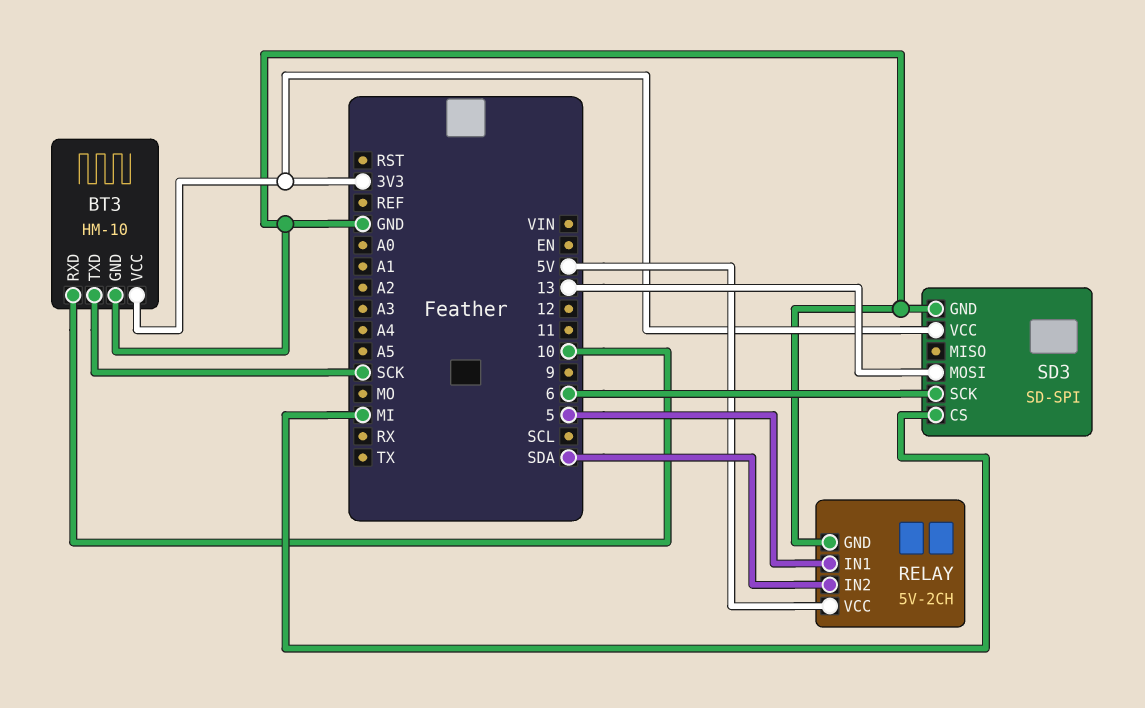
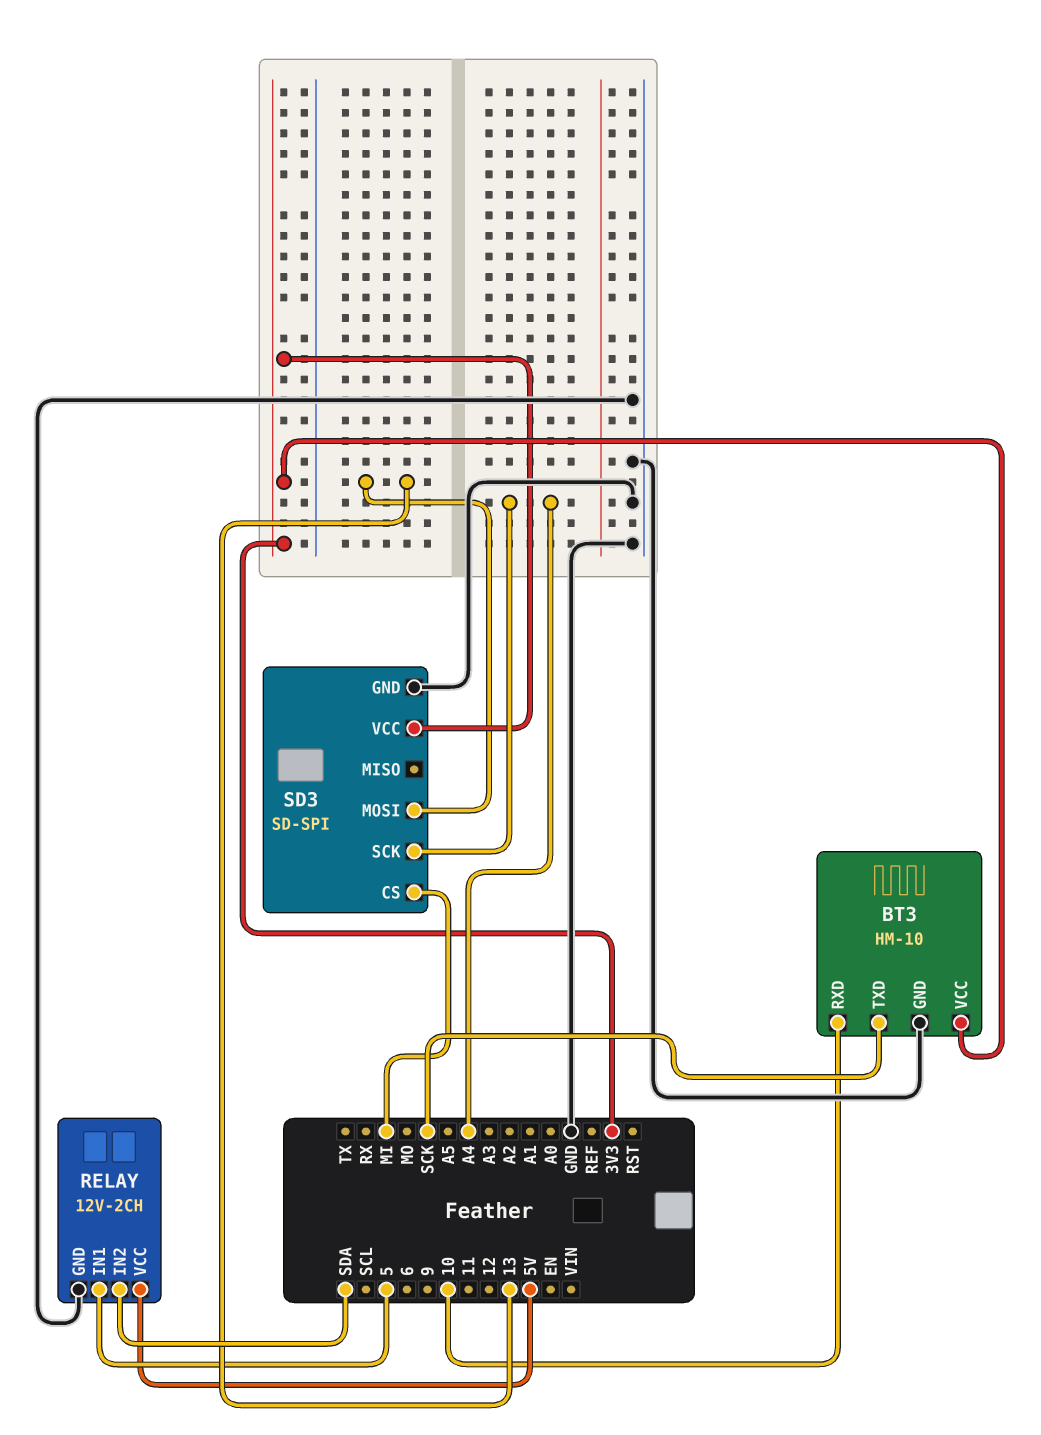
RELAY: 5V-2CH -> 12V-2CH
SD3 pin SCK: 6 -> A4

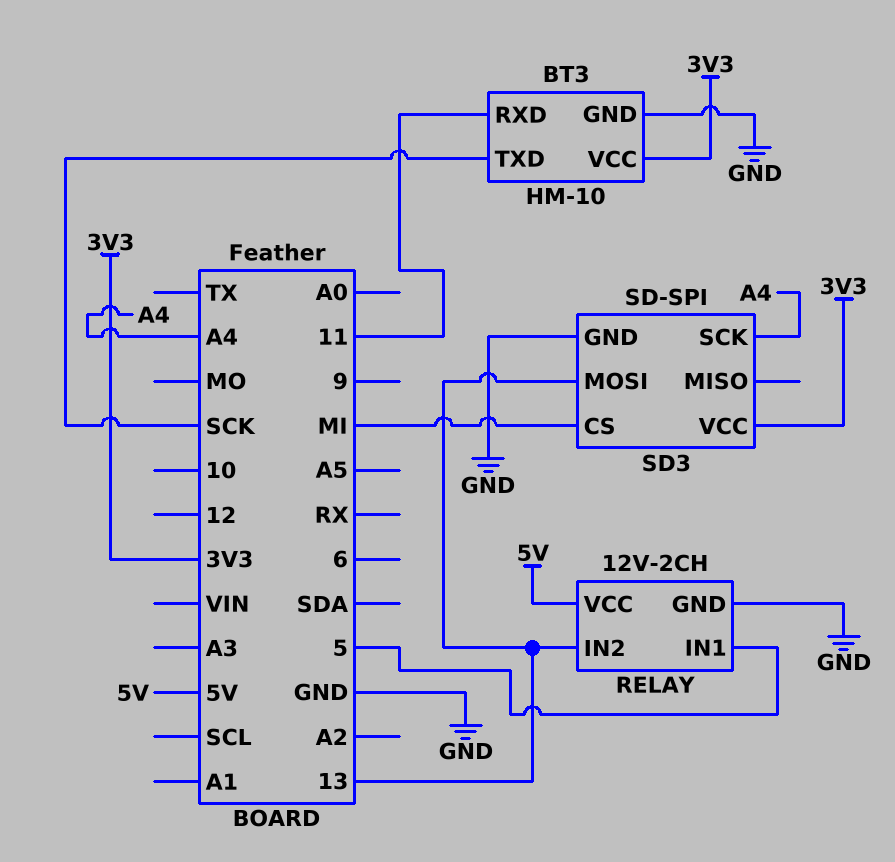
BT3 pin RXD: 10 -> 11
RELAY pin IN2: SDA -> 13

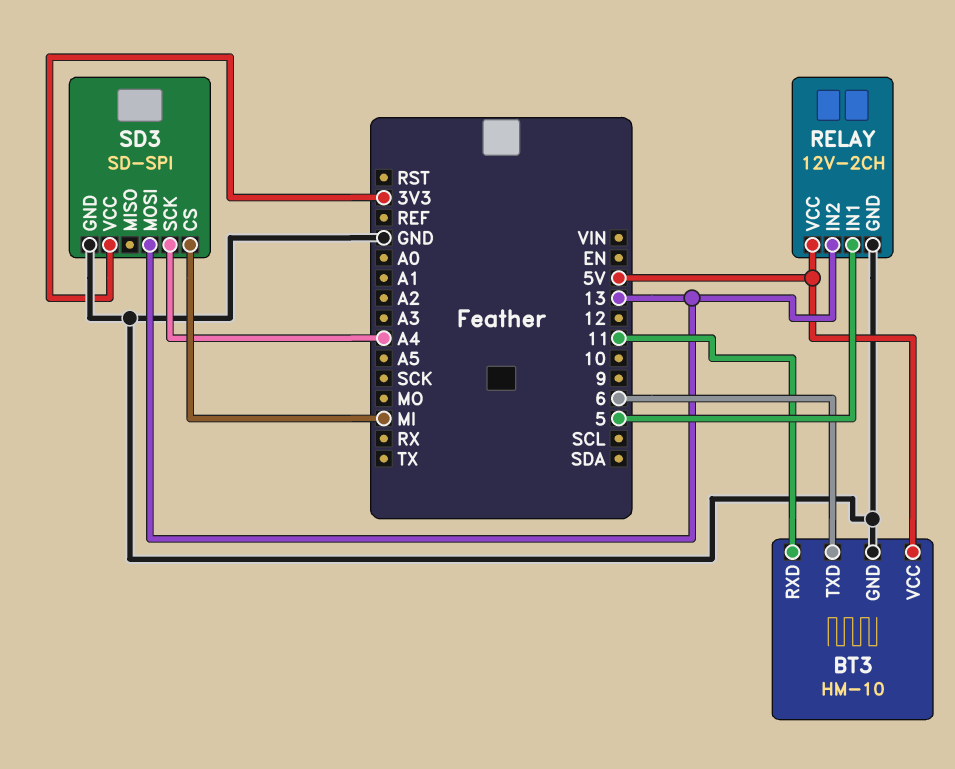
BT3 pin TXD: SCK -> 6
BT3 pin VCC: 3V3 -> 5V

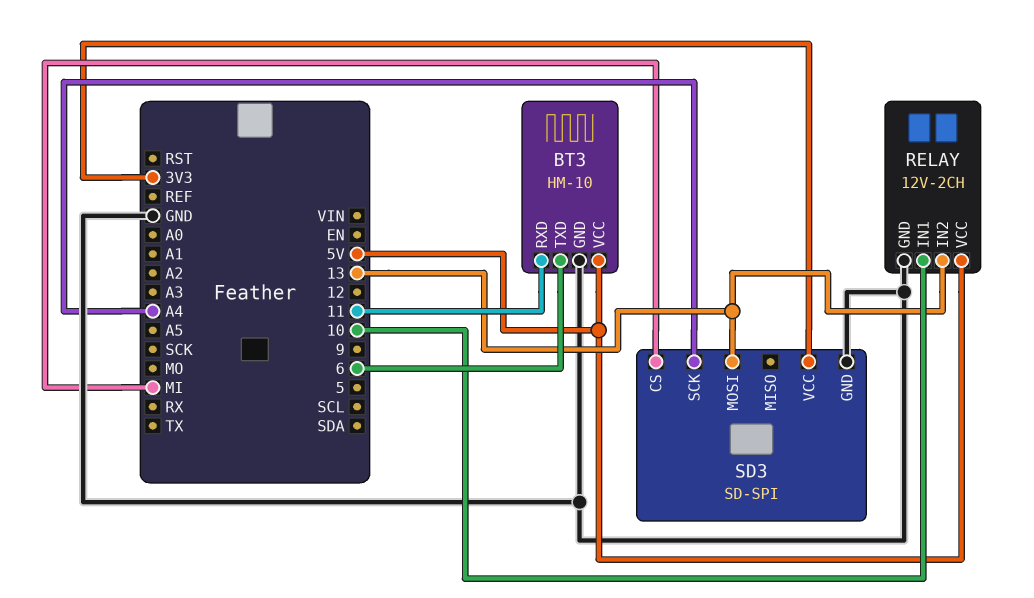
RELAY pin IN1: 5 -> 10

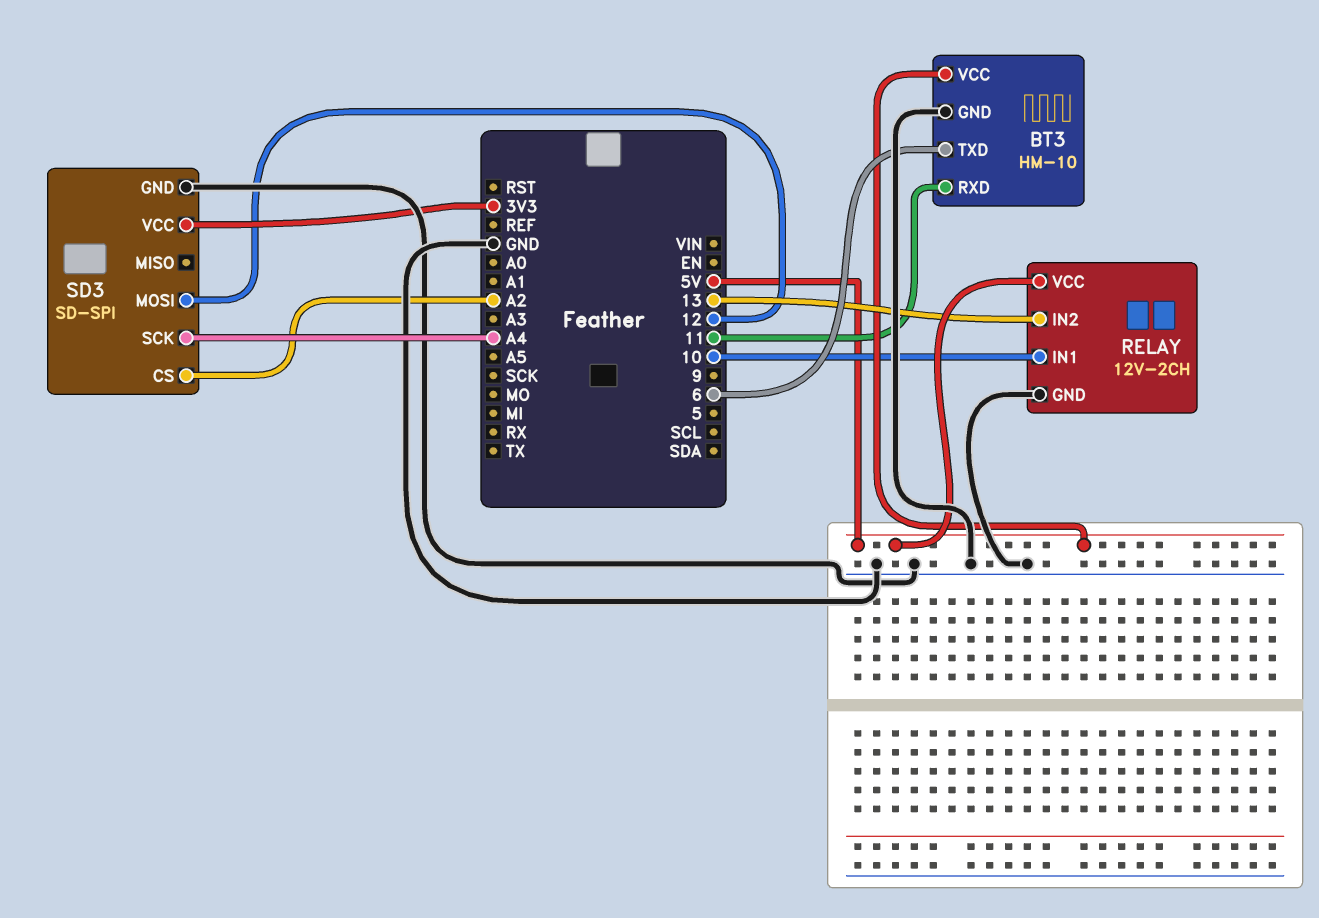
SD3 pin CS: MI -> A2
SD3 pin MOSI: 13 -> 12

